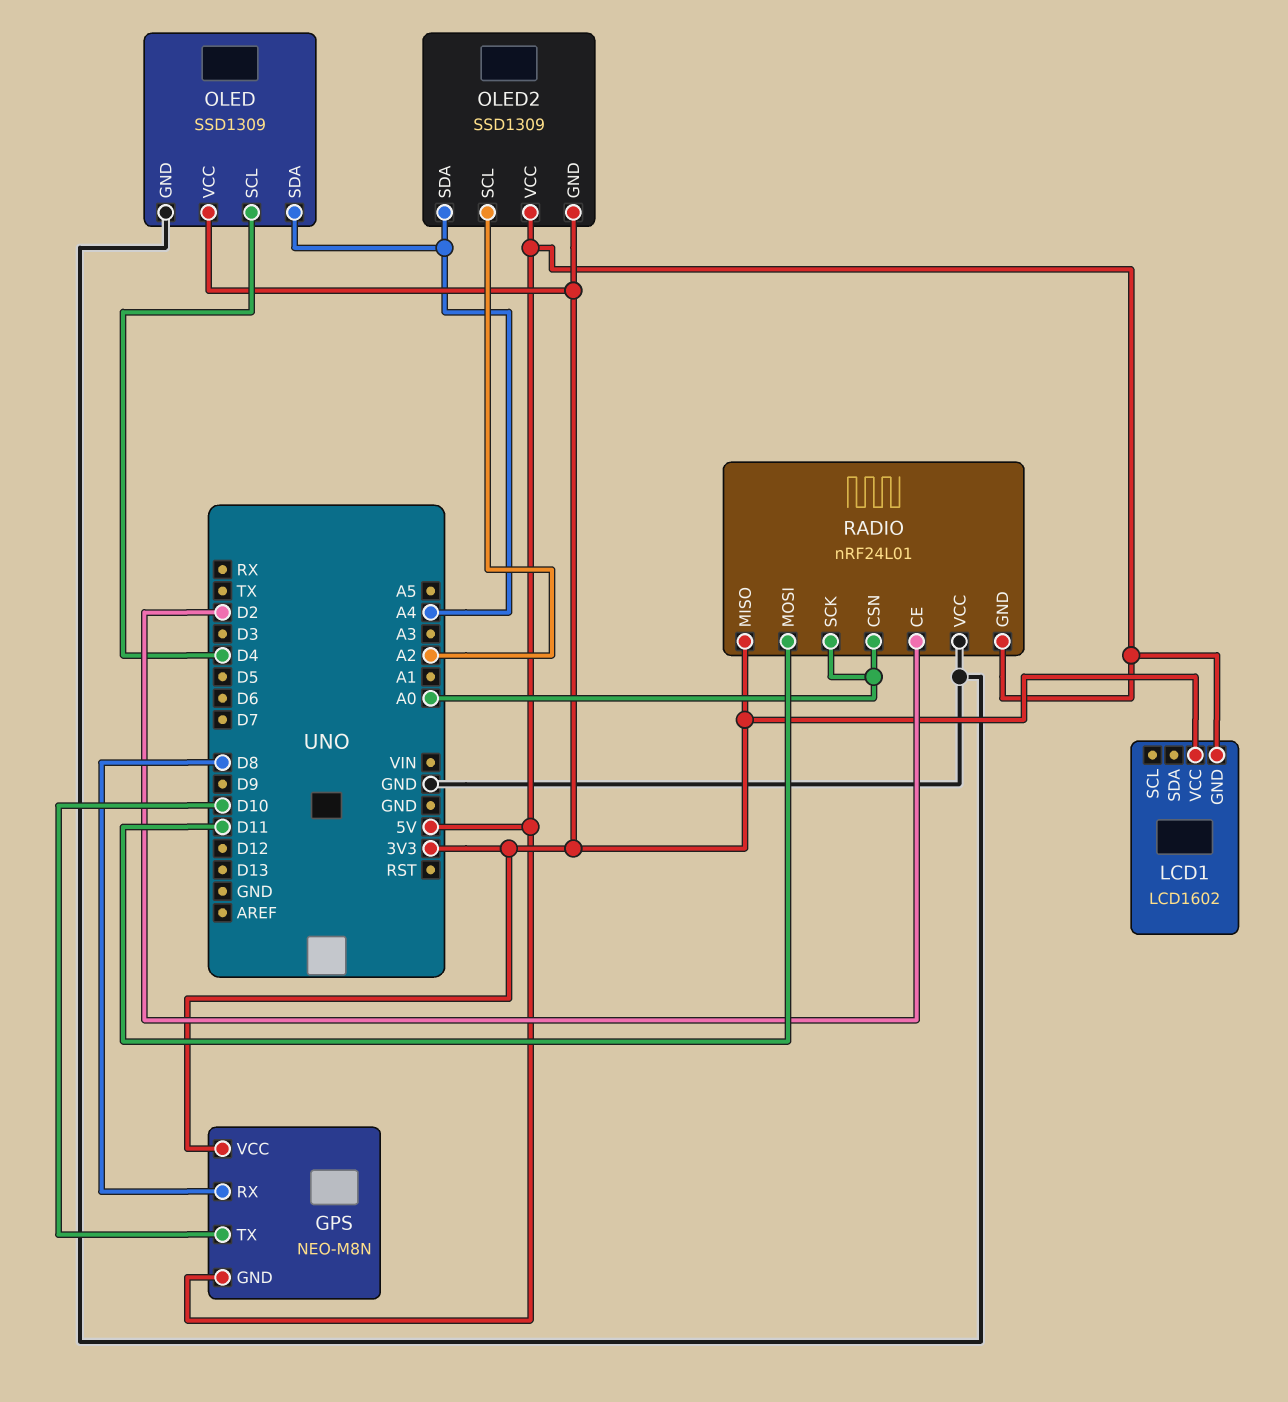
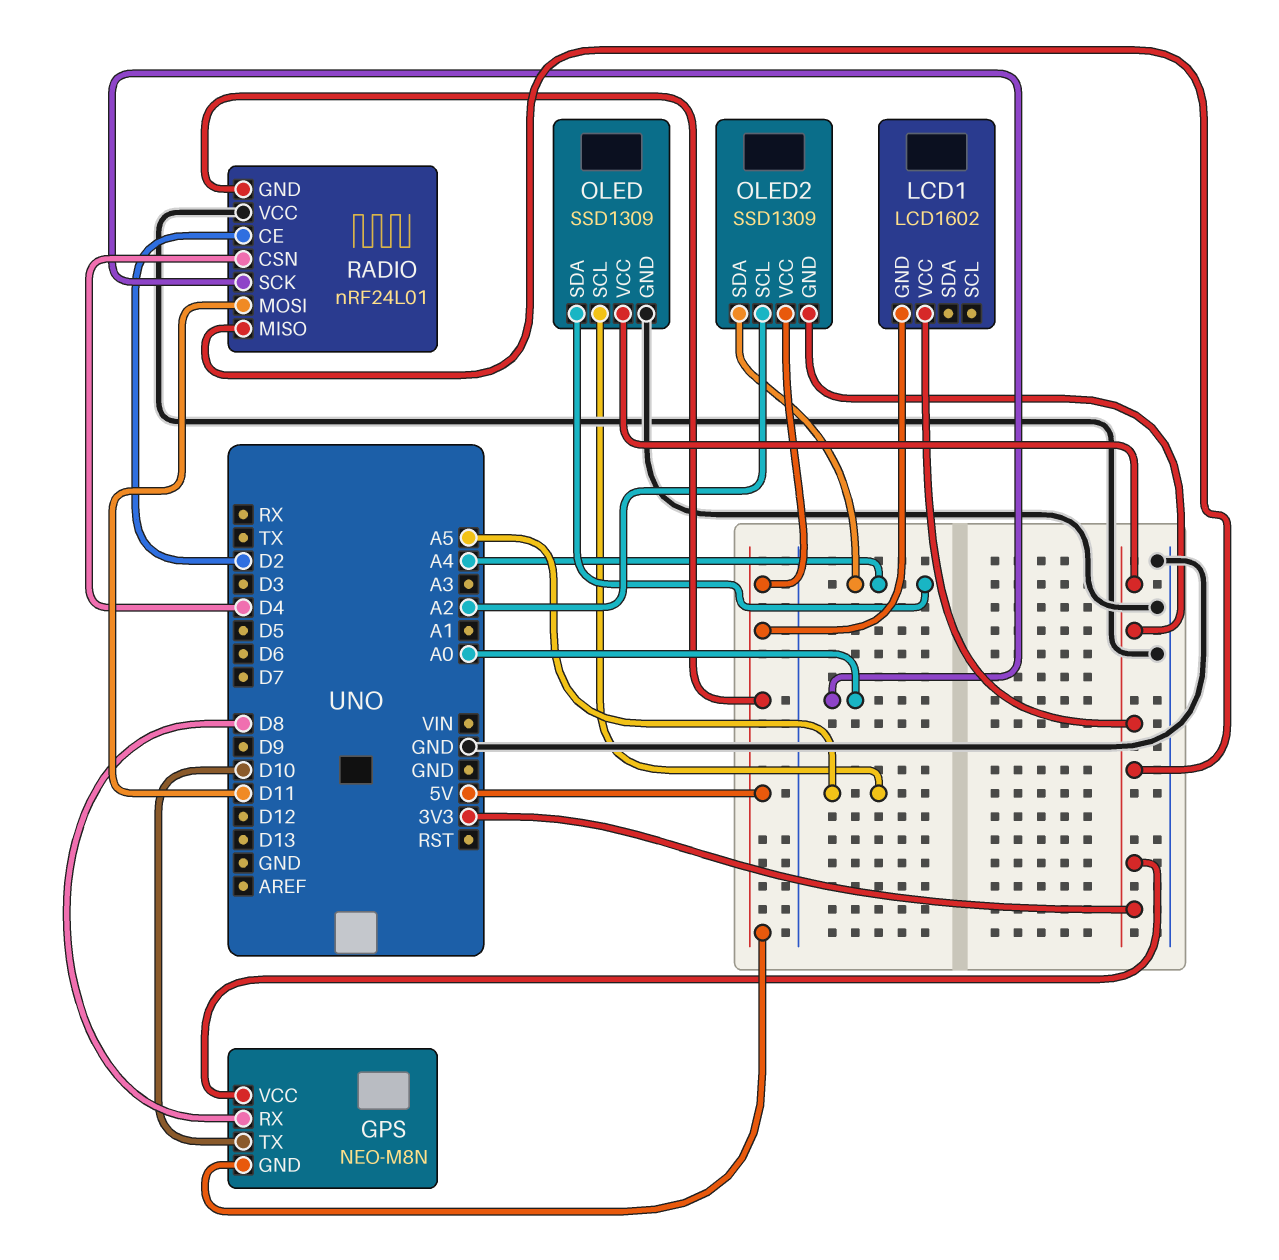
OLED pin SCL: D4 -> A5
RADIO pin CSN: A0 -> D4

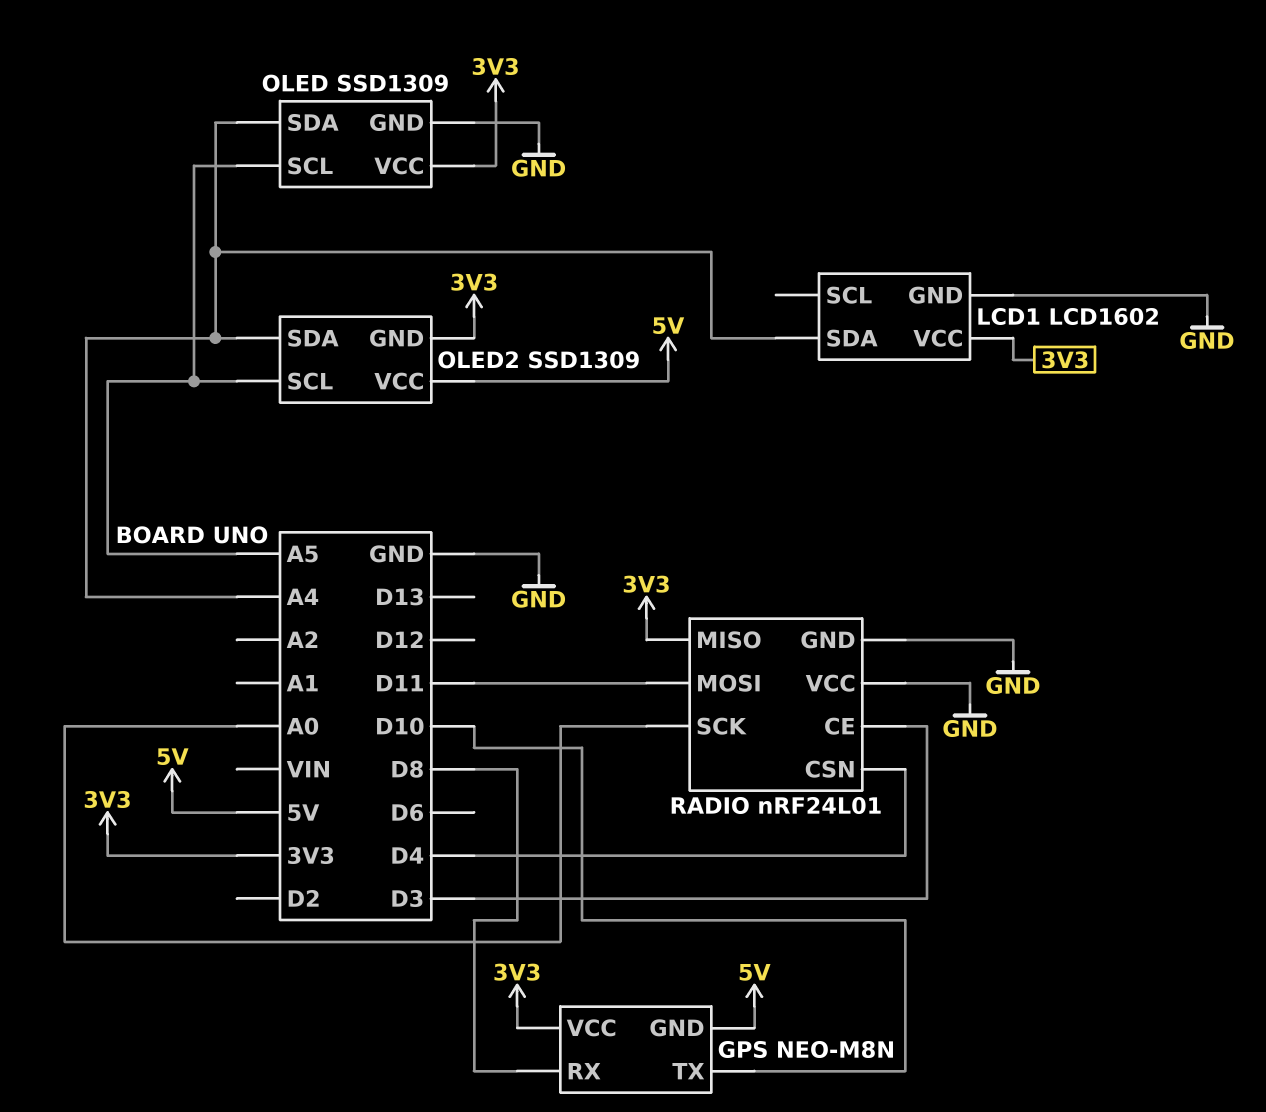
LCD1 pin GND: 5V -> GND
LCD1 pin SDA: none -> A4
OLED2 pin SCL: A2 -> A5
RADIO pin CE: D2 -> D3
RADIO pin GND: 5V -> GND

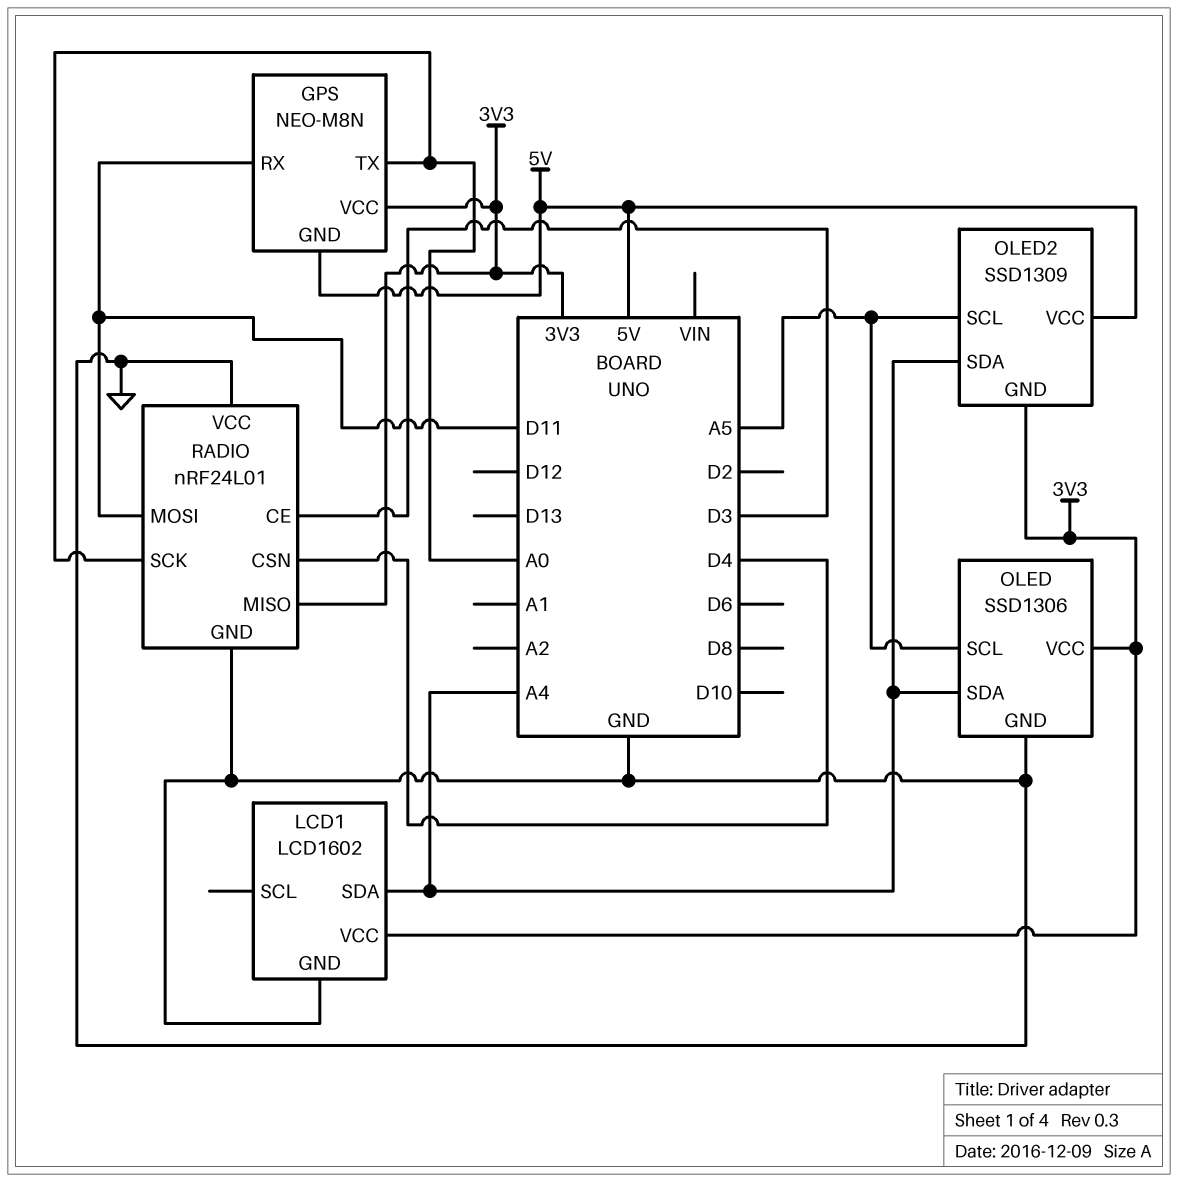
GPS pin RX: D8 -> D11
GPS pin TX: D10 -> A0
OLED: SSD1309 -> SSD1306

